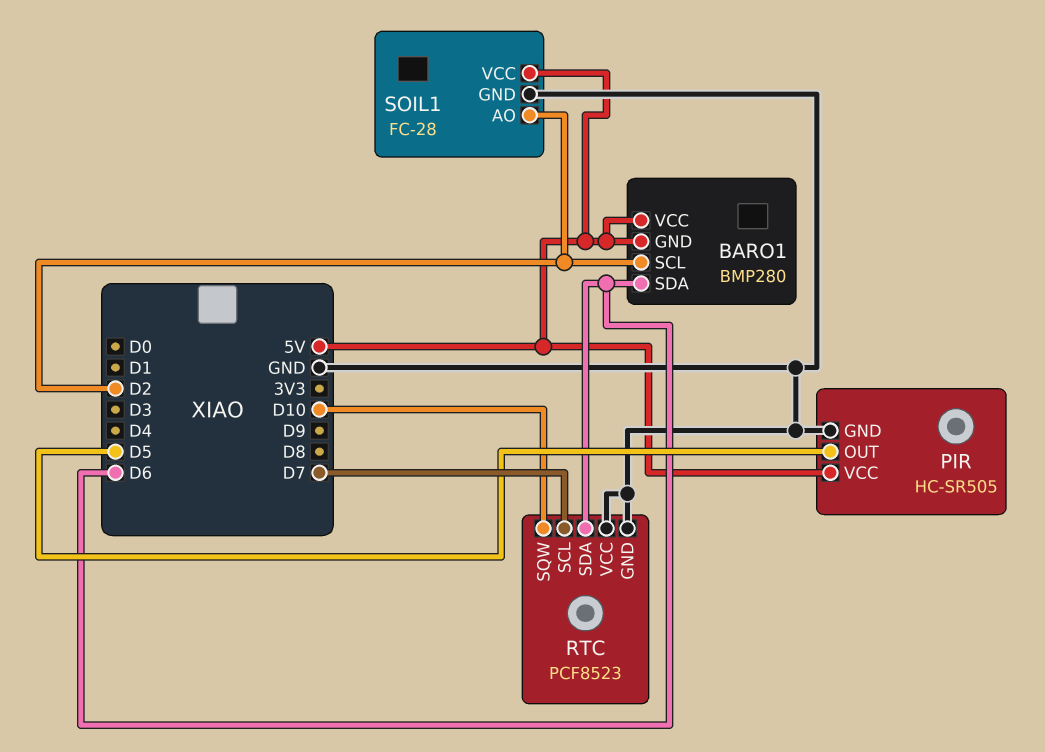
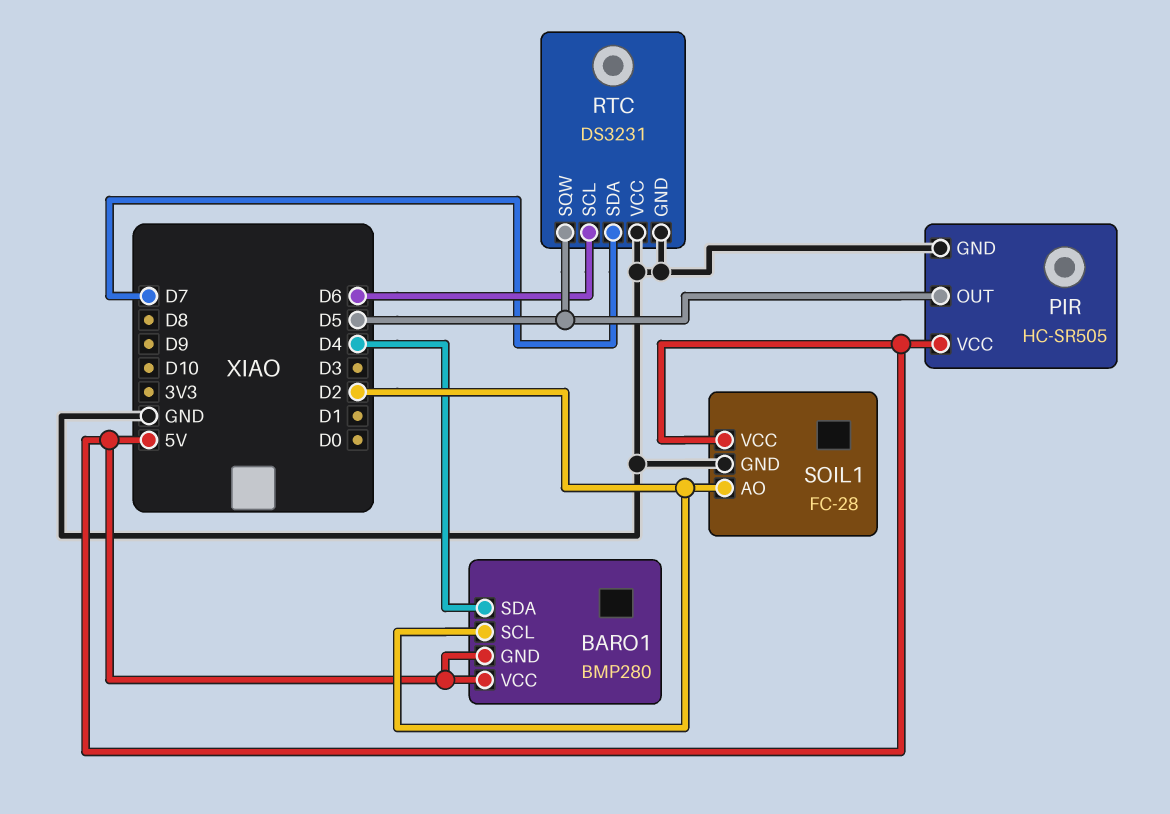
BARO1 pin SDA: D6 -> D4
RTC: PCF8523 -> DS3231
RTC pin SCL: D7 -> D6
RTC pin SDA: D6 -> D7
RTC pin SQW: D10 -> D5

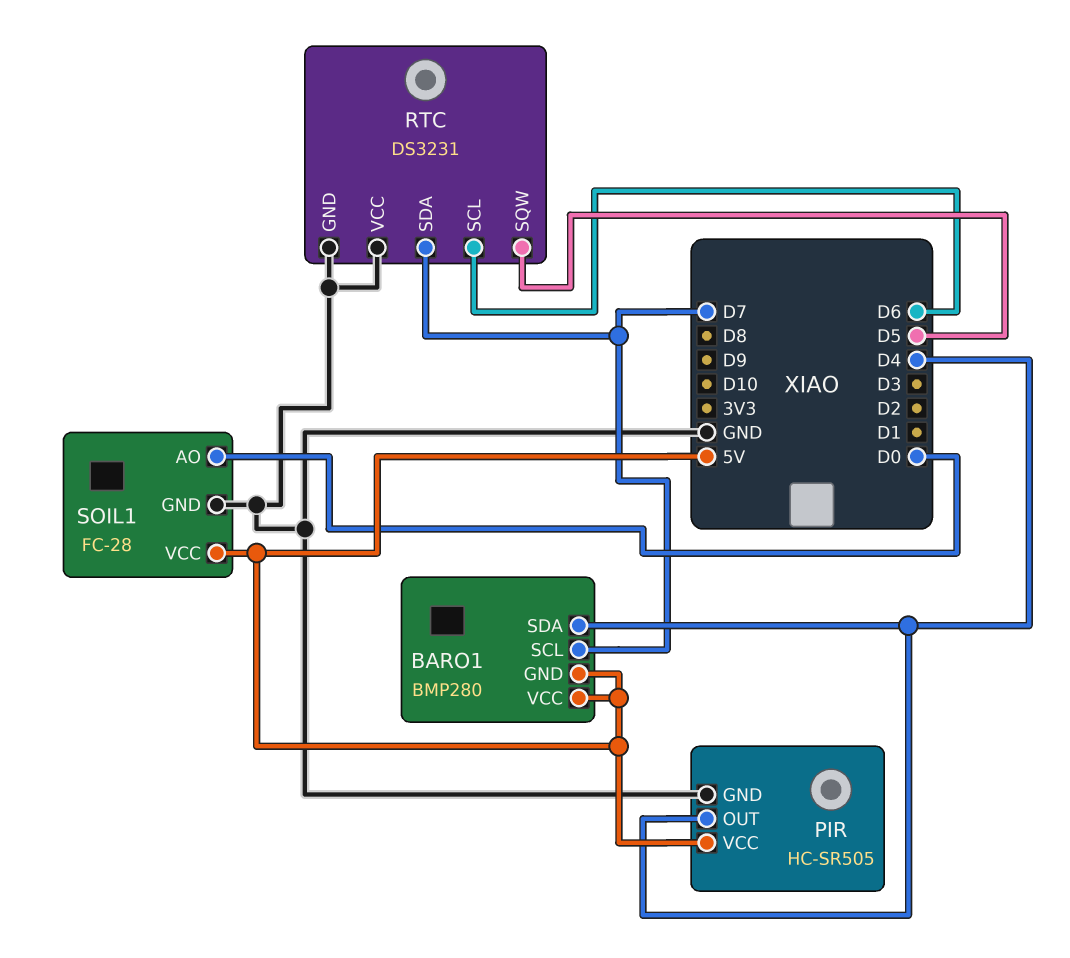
BARO1 pin SCL: D2 -> D7
PIR pin OUT: D5 -> D4
SOIL1 pin AO: D2 -> D0

